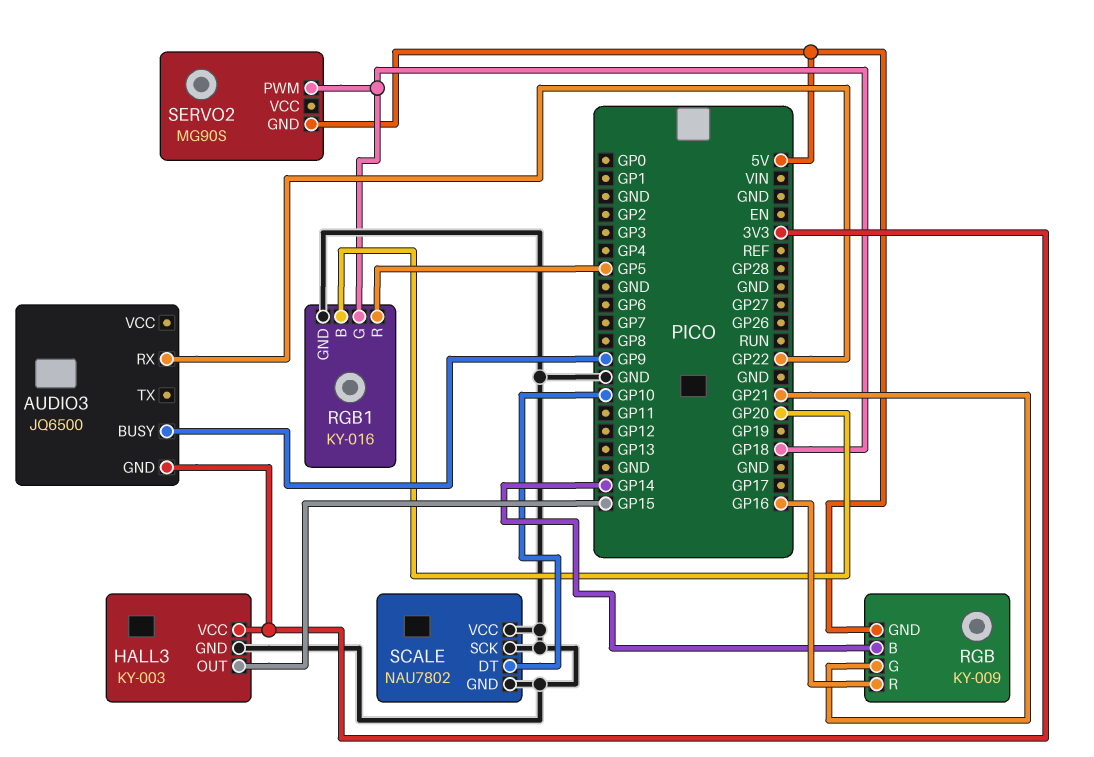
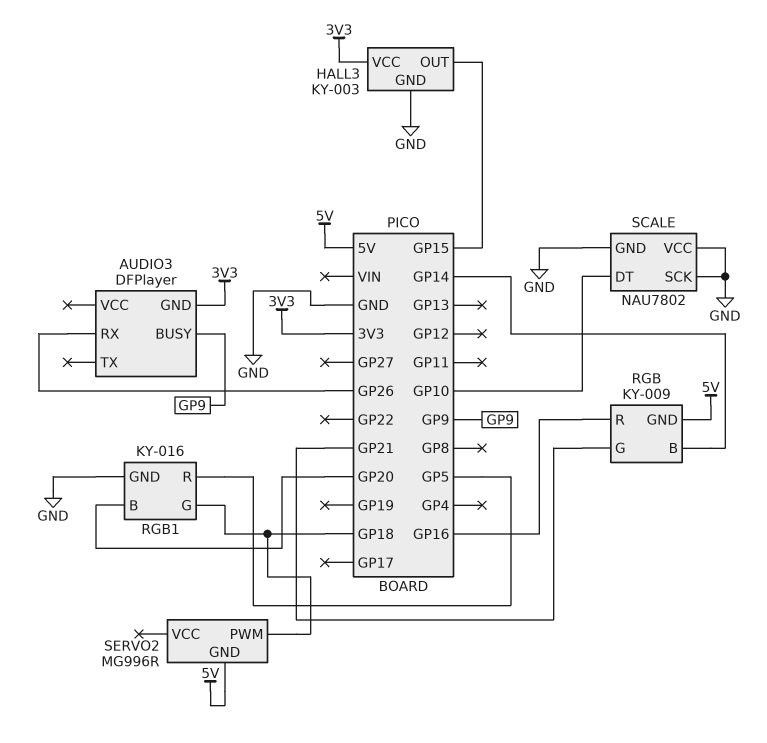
AUDIO3: JQ6500 -> DFPlayer
AUDIO3 pin RX: GP22 -> GP26
SERVO2: MG90S -> MG996R

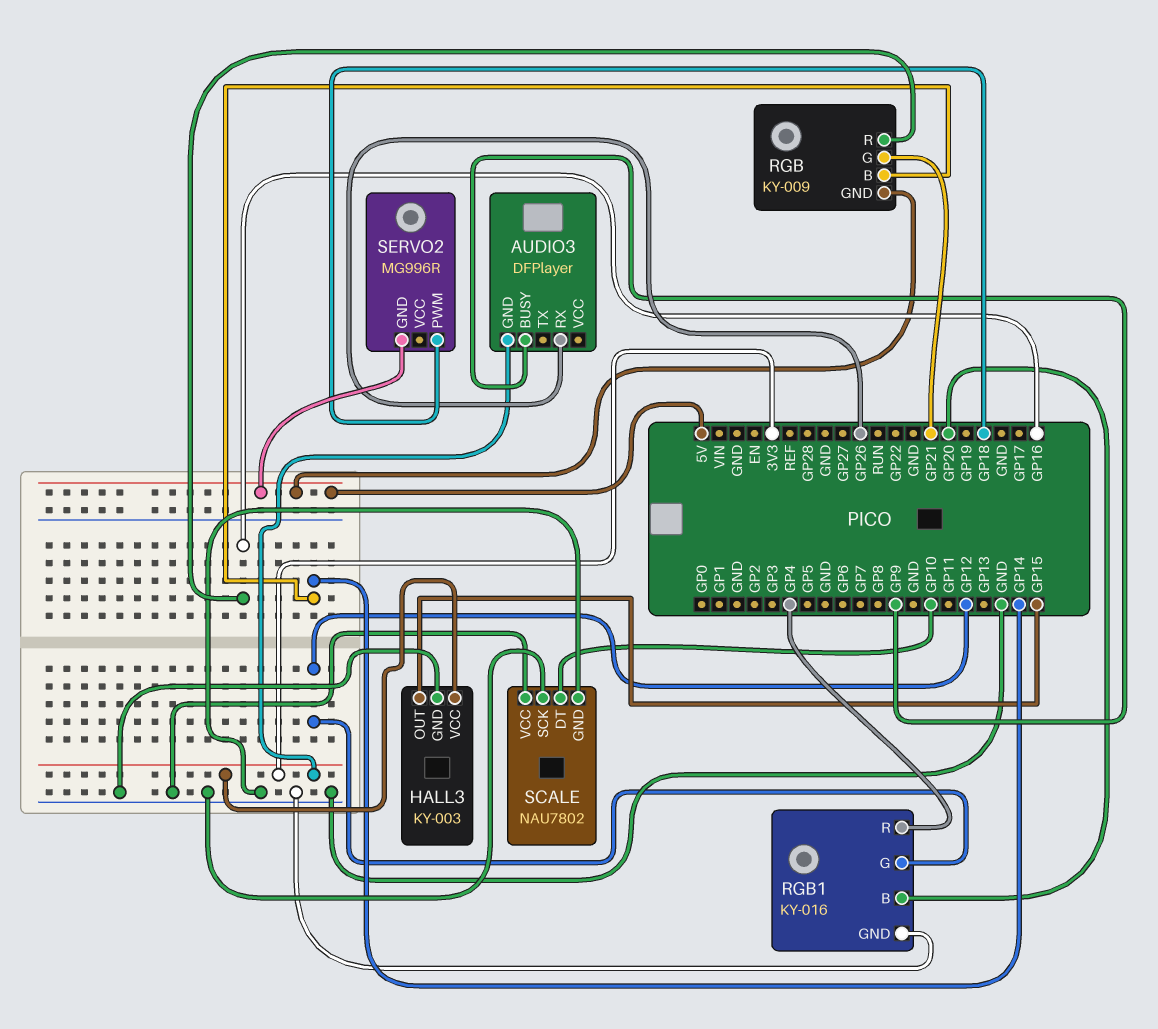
RGB1 pin G: GP18 -> GP12
RGB1 pin R: GP5 -> GP4

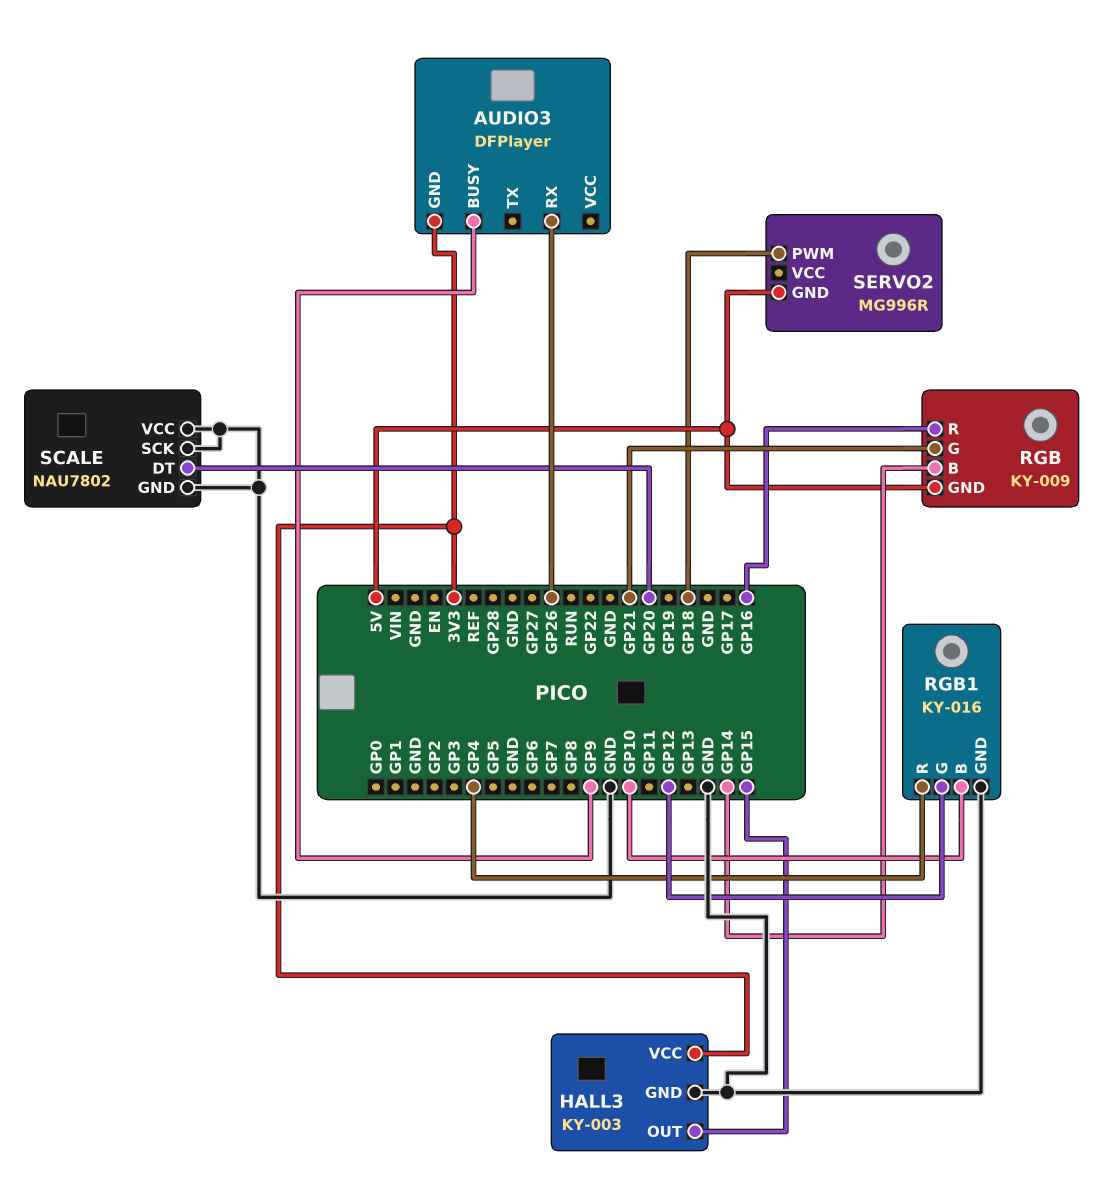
RGB1 pin B: GP20 -> GP10
SCALE pin DT: GP10 -> GP20

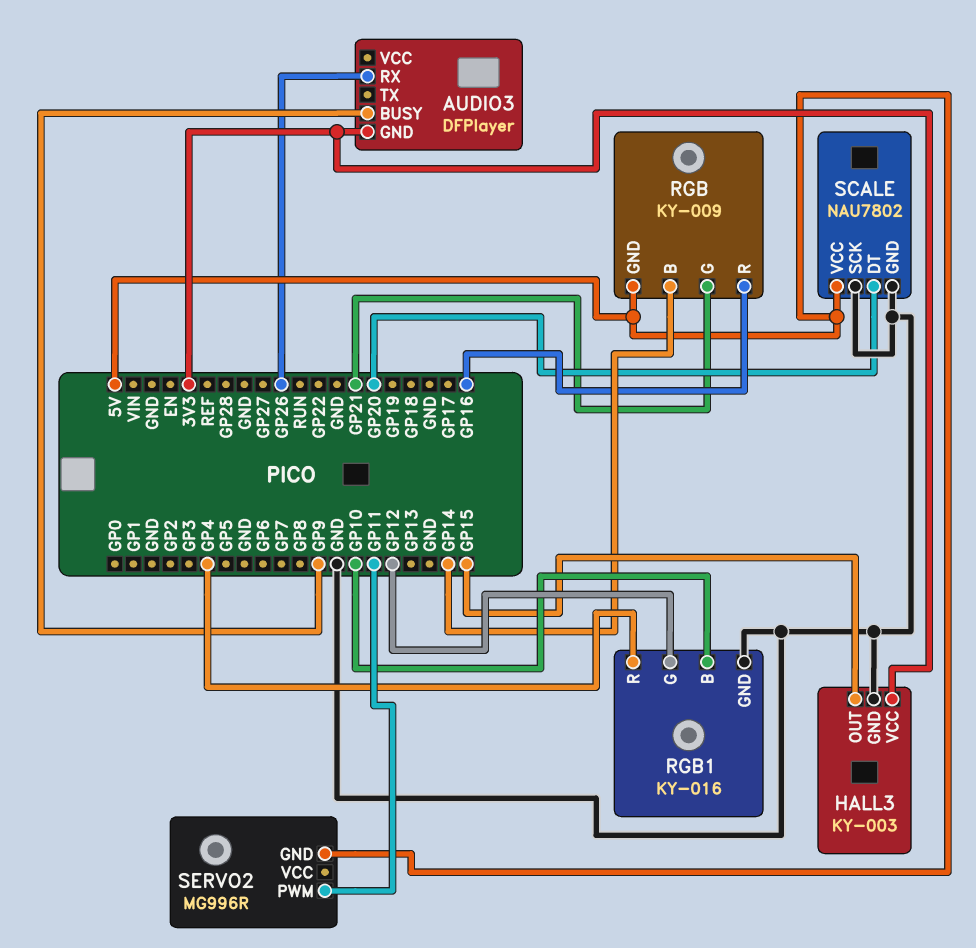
SCALE pin VCC: GND -> 5V
SERVO2 pin PWM: GP18 -> GP11

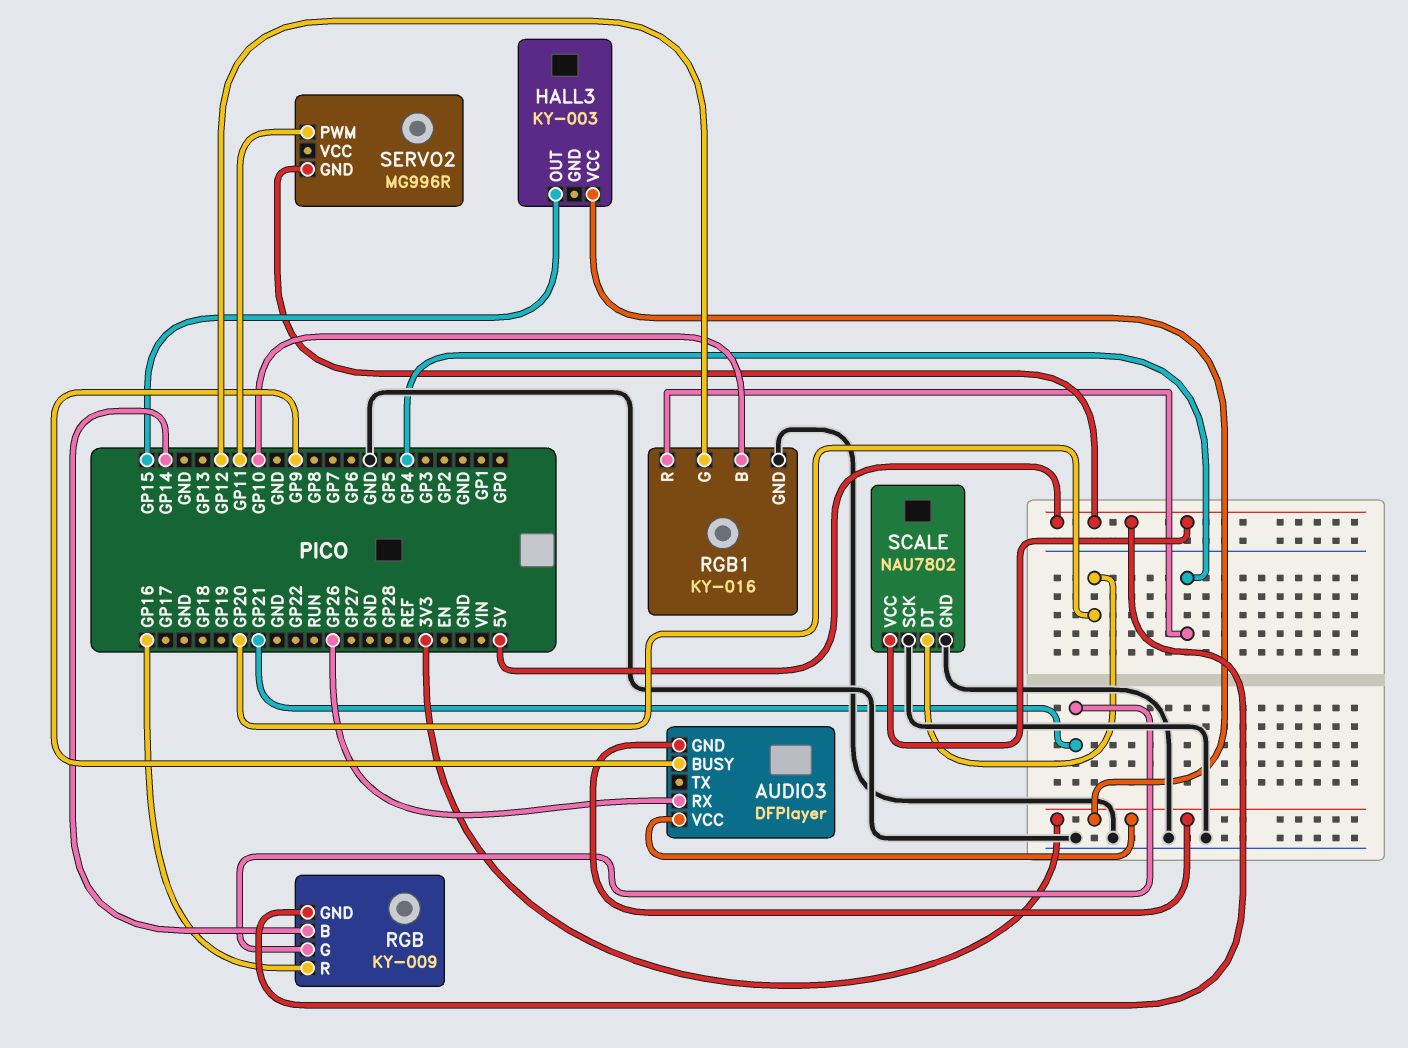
AUDIO3 pin VCC: none -> 3V3
HALL3 pin GND: GND -> none

